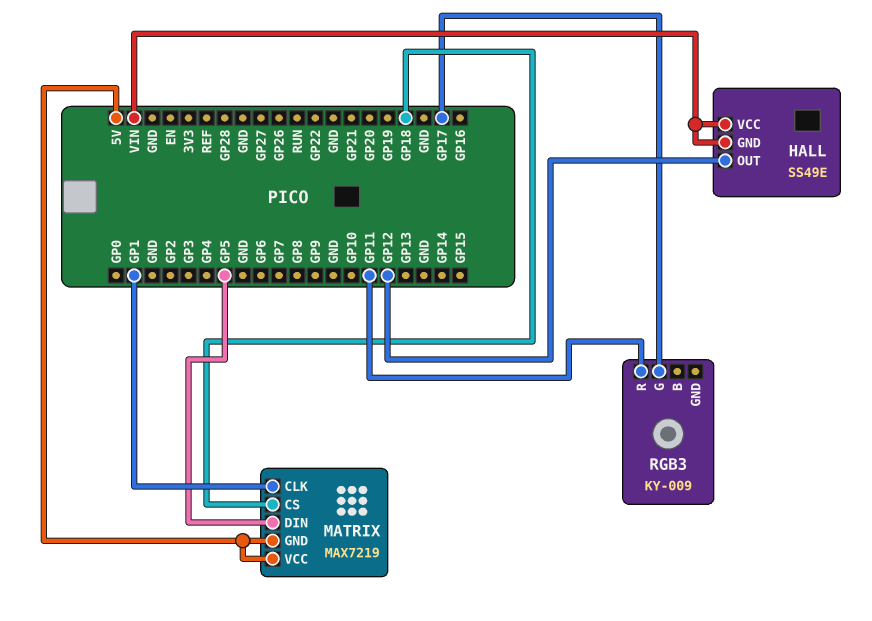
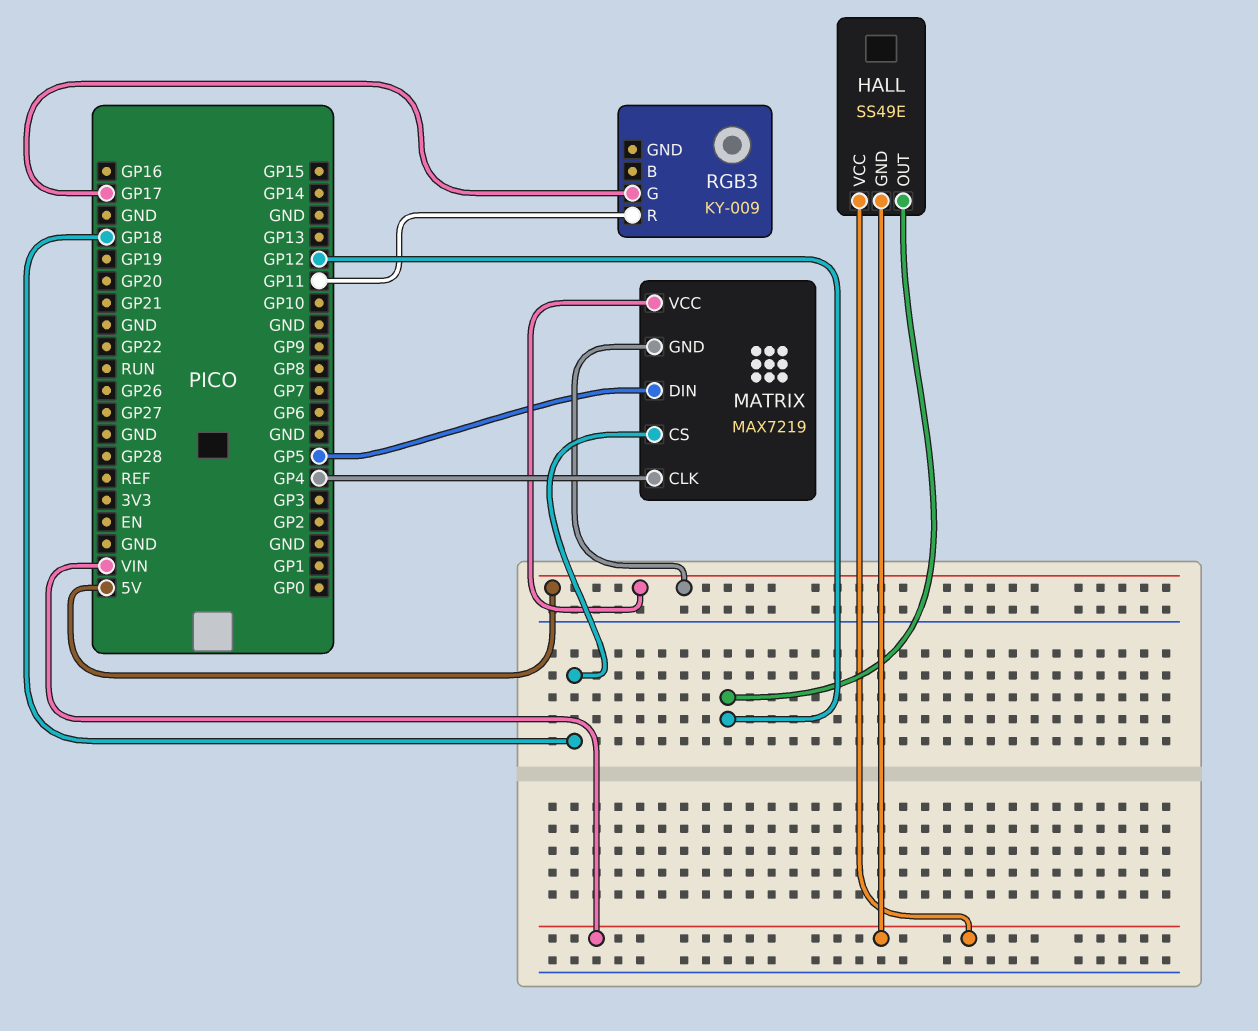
MATRIX pin CLK: GP1 -> GP4

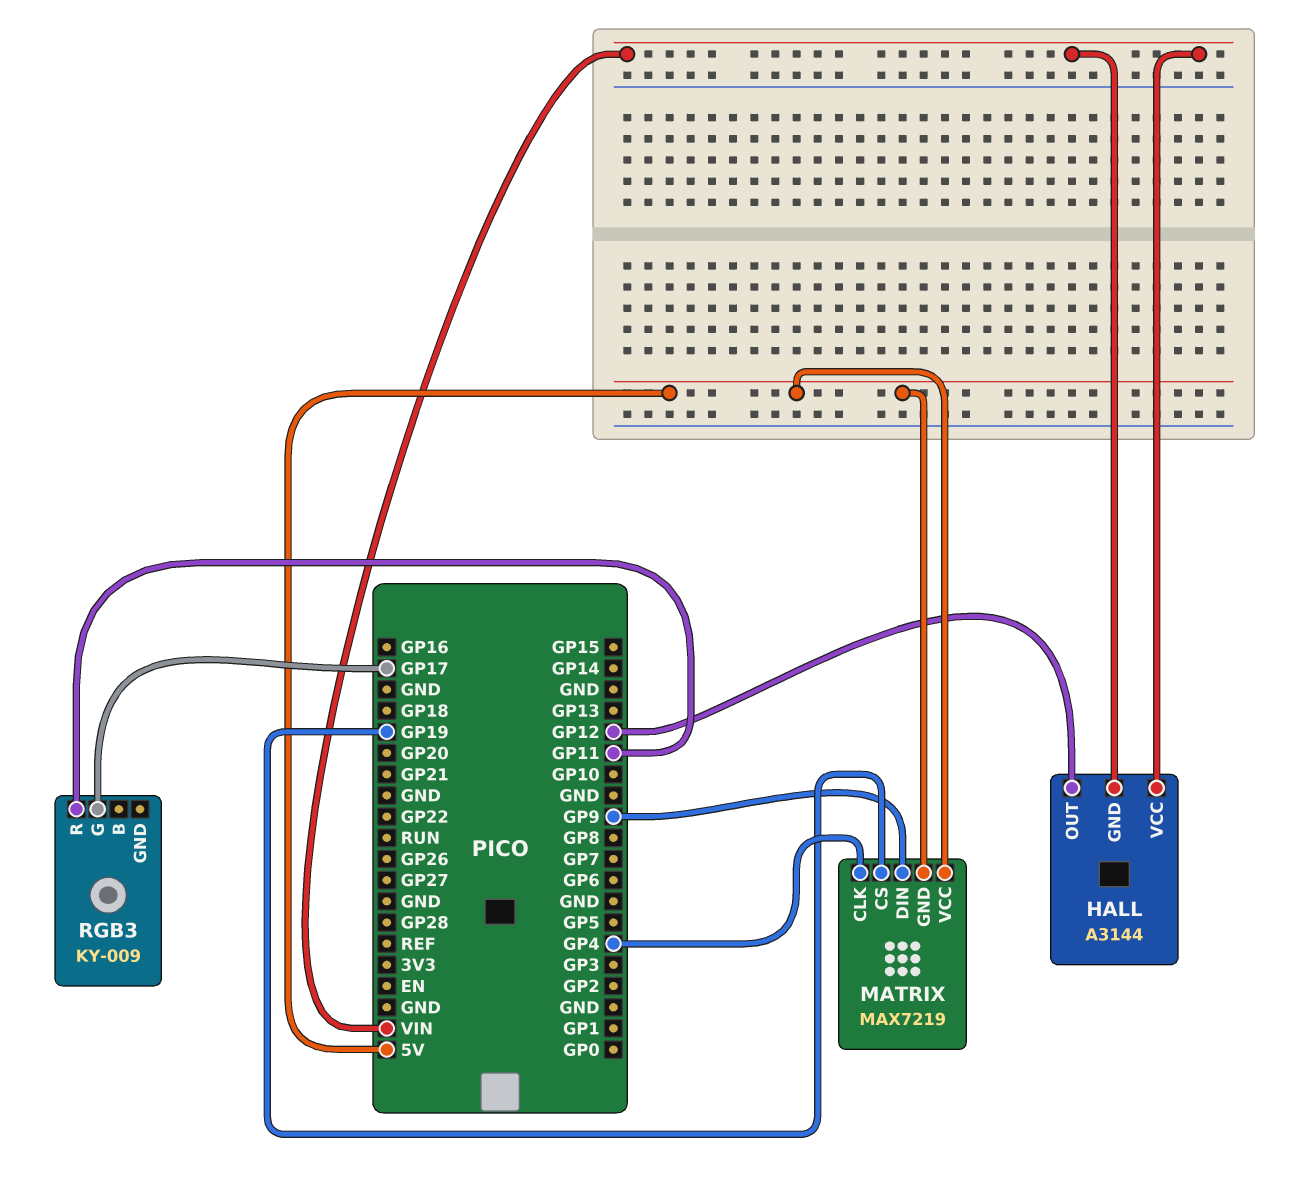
HALL: SS49E -> A3144
MATRIX pin CS: GP18 -> GP19
MATRIX pin DIN: GP5 -> GP9

